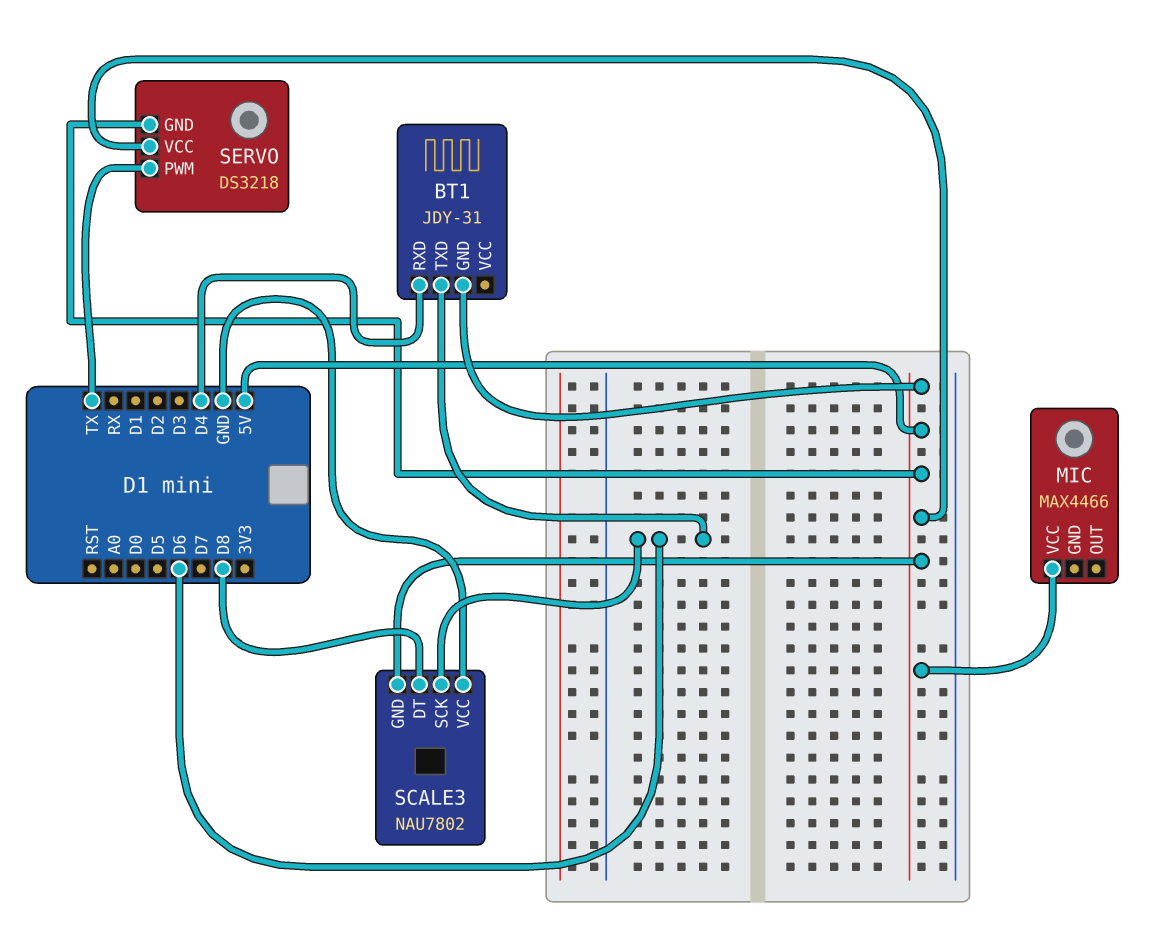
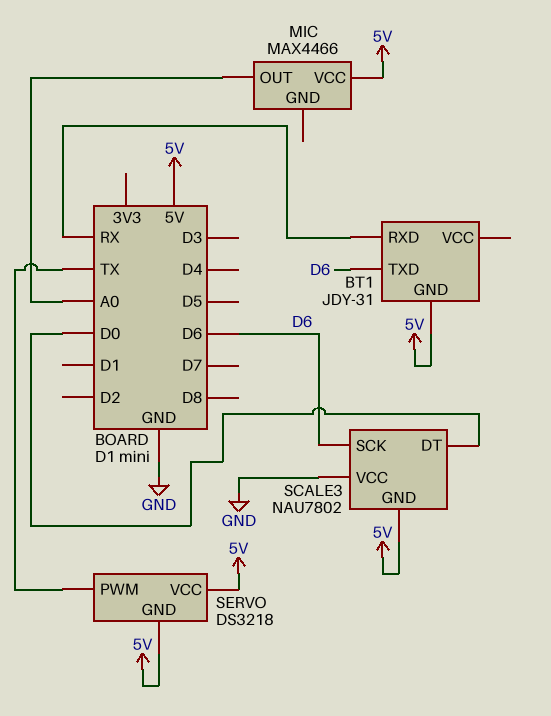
BT1 pin RXD: D4 -> RX
MIC pin OUT: none -> A0
SCALE3 pin DT: D8 -> D0

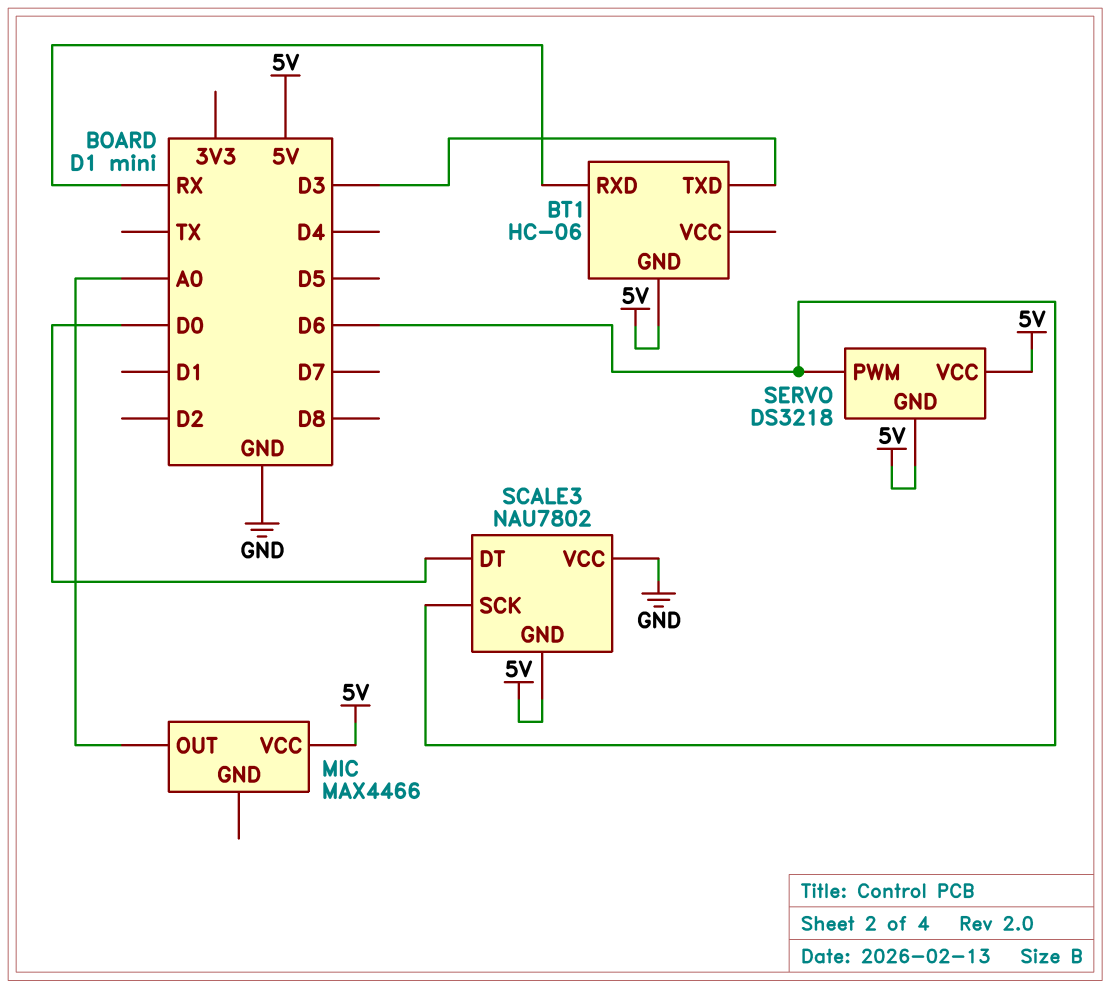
BT1: JDY-31 -> HC-06
BT1 pin TXD: D6 -> D3
SERVO pin PWM: TX -> D6

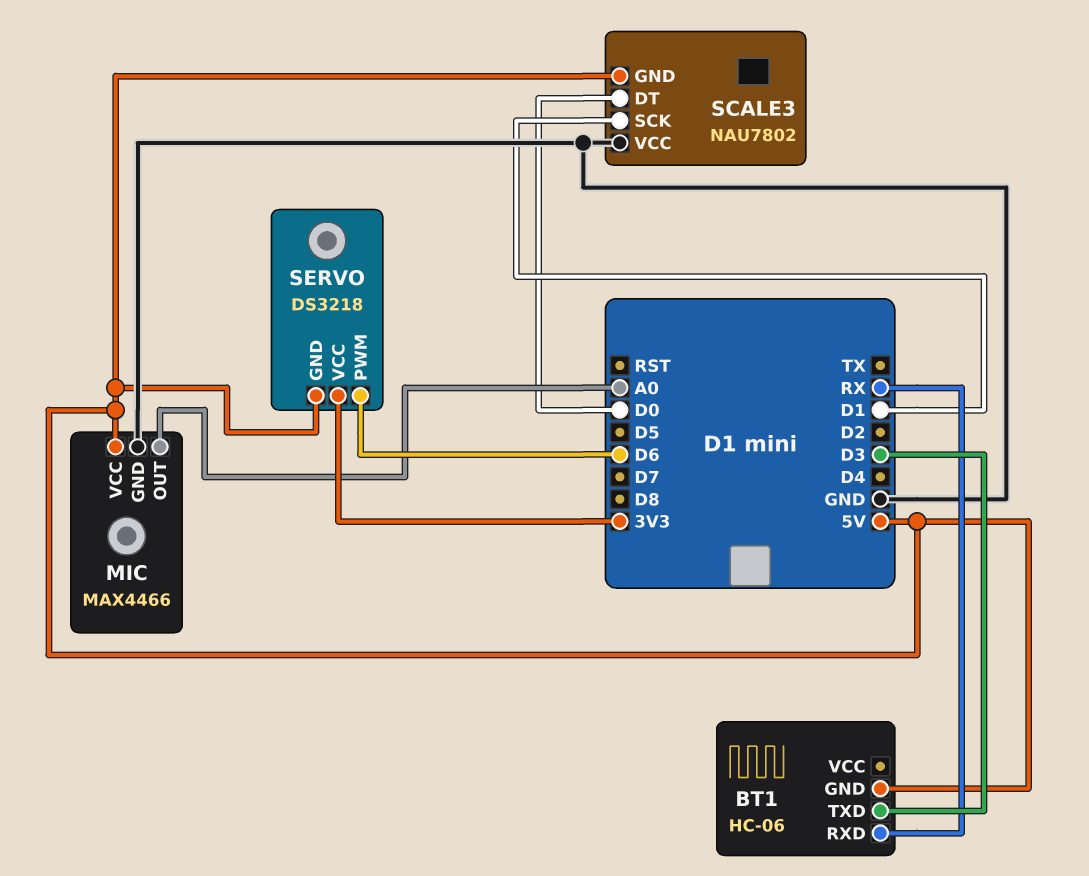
MIC pin GND: none -> GND
SCALE3 pin SCK: D6 -> D1
SERVO pin VCC: 5V -> 3V3

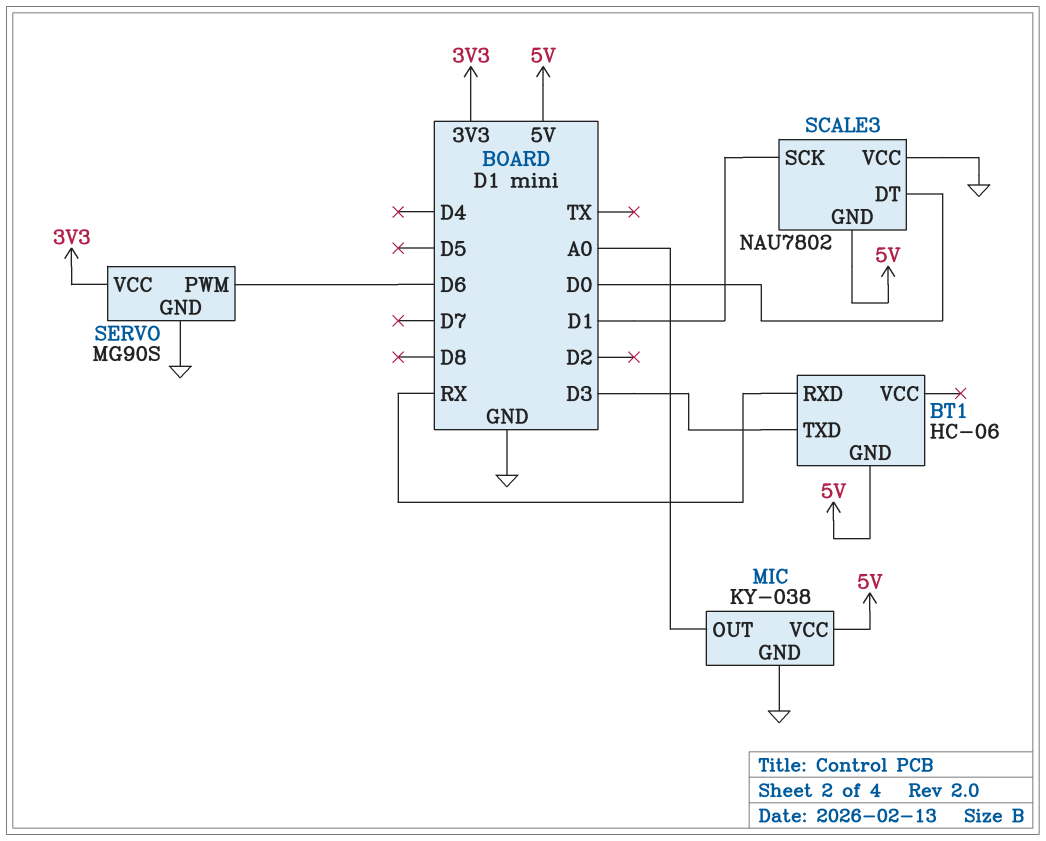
MIC: MAX4466 -> KY-038
SERVO: DS3218 -> MG90S
SERVO pin GND: 5V -> GND

